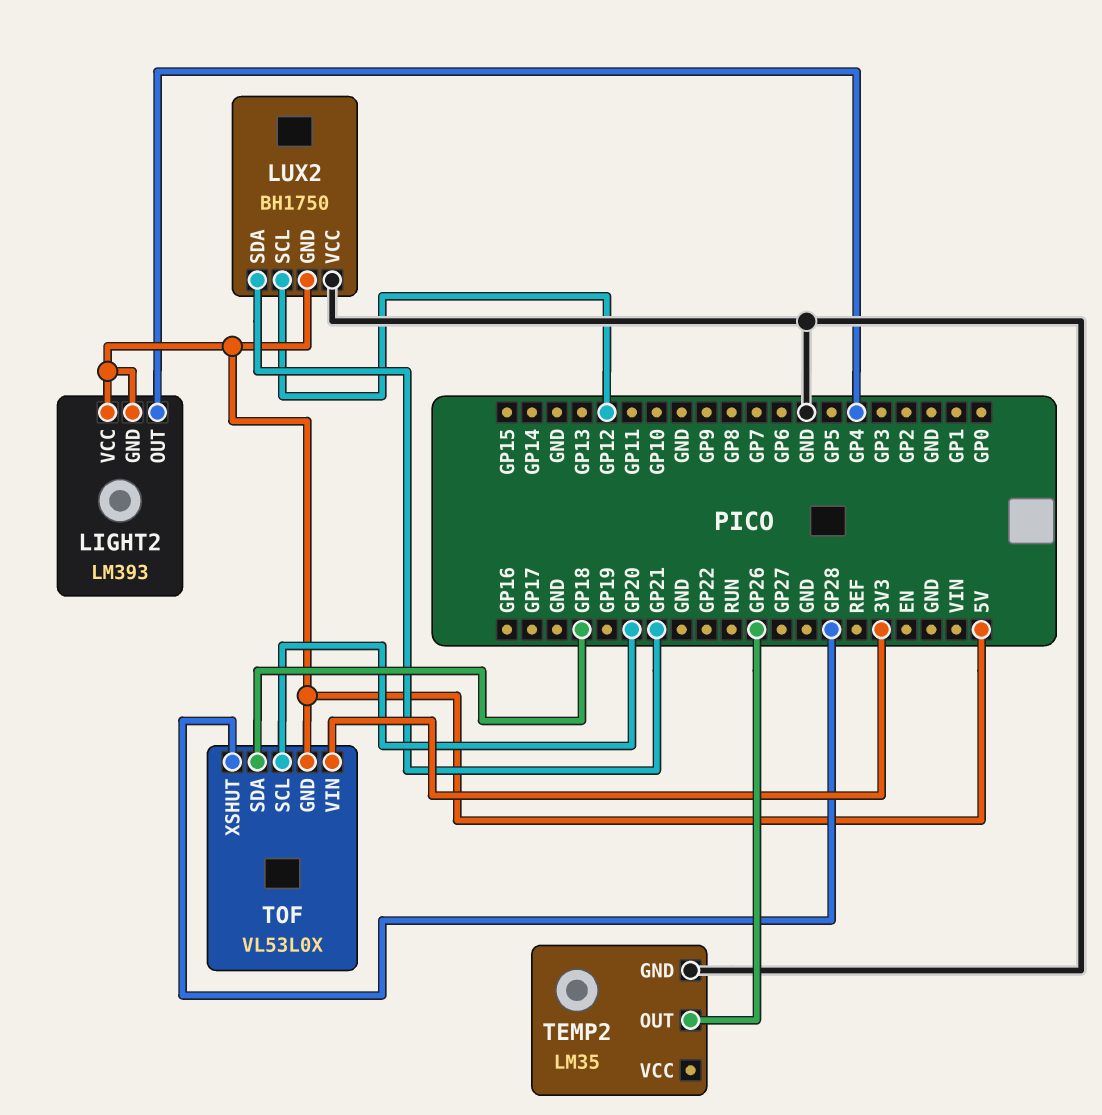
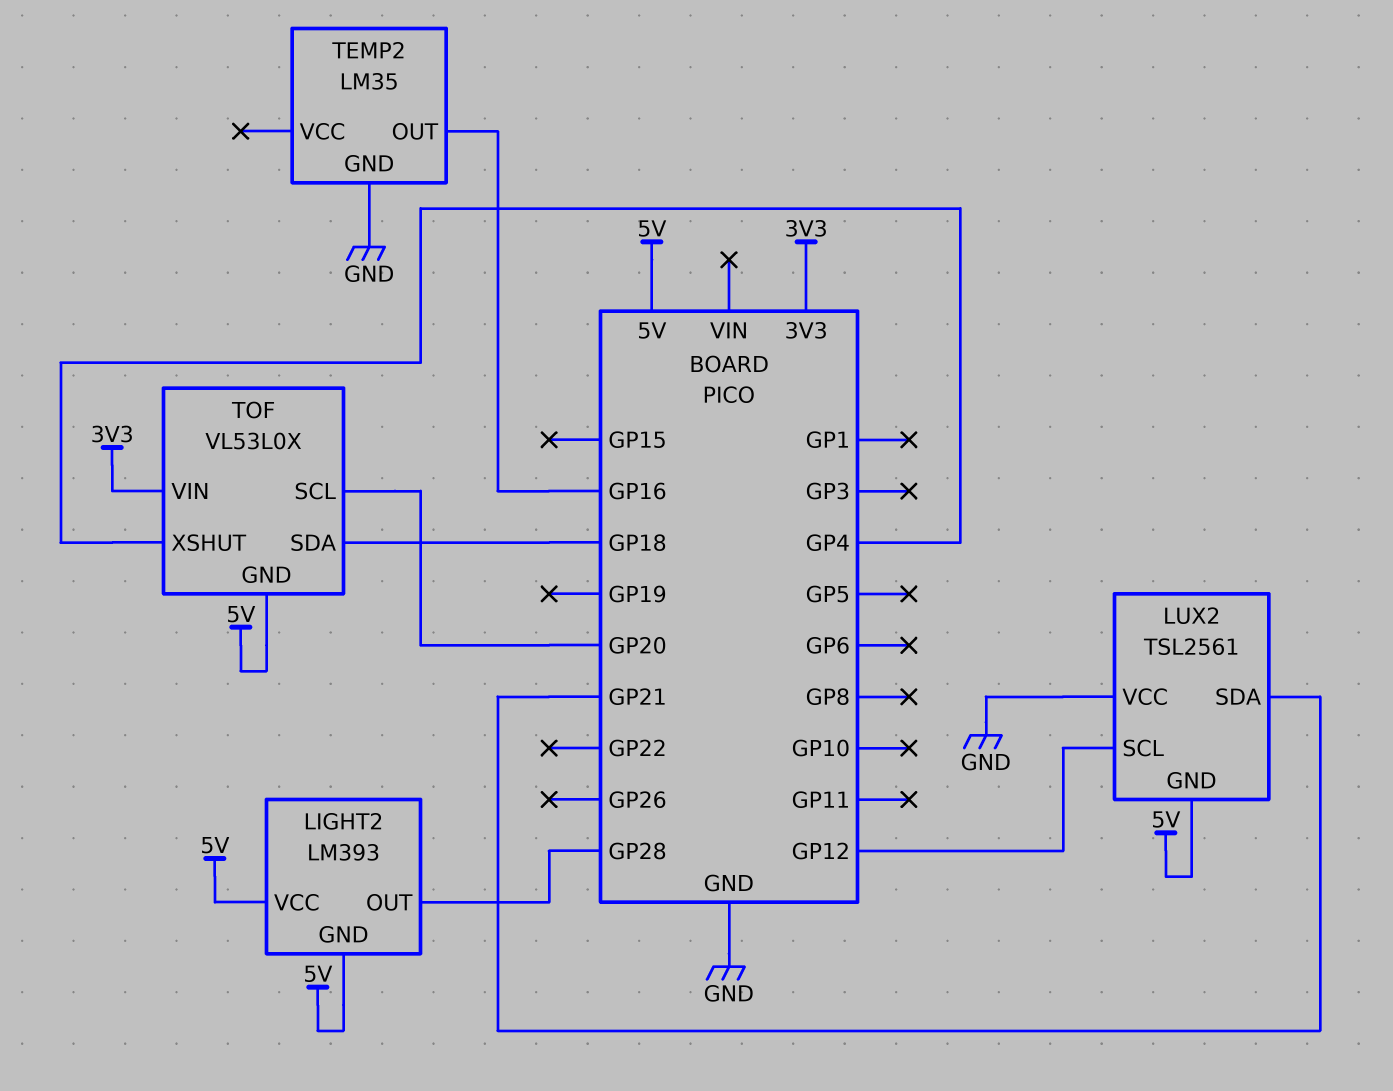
LIGHT2 pin OUT: GP4 -> GP28
LUX2: BH1750 -> TSL2561
TEMP2 pin OUT: GP26 -> GP16
TOF pin XSHUT: GP28 -> GP4

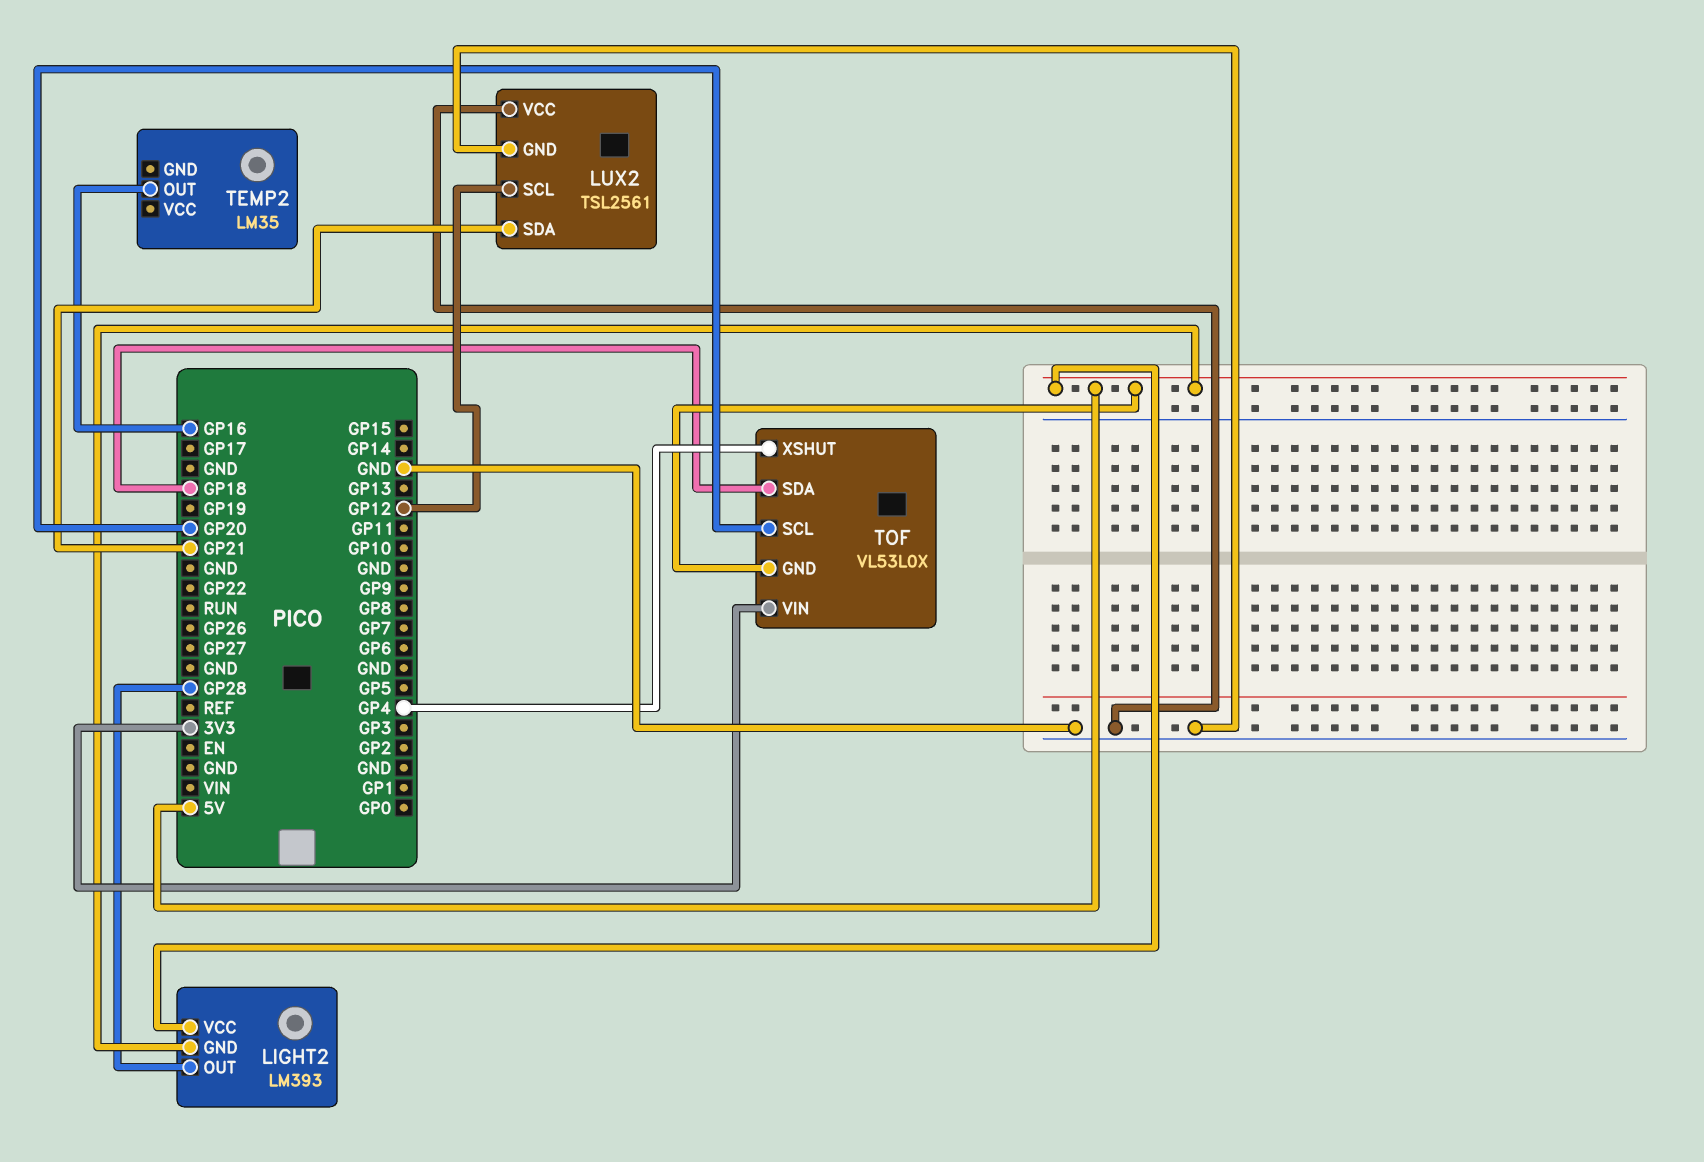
LUX2 pin GND: 5V -> GND
TEMP2 pin GND: GND -> none

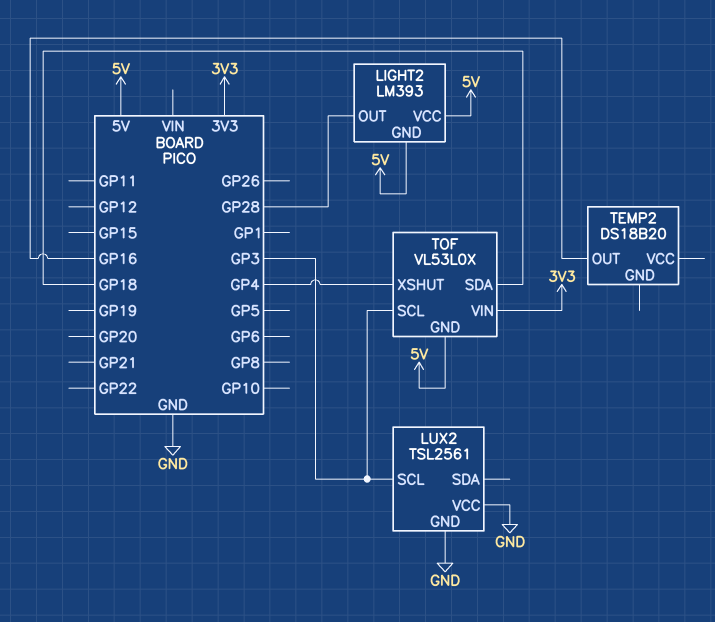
LUX2 pin SCL: GP12 -> GP3
LUX2 pin SDA: GP21 -> none
TEMP2: LM35 -> DS18B20
TOF pin SCL: GP20 -> GP3

